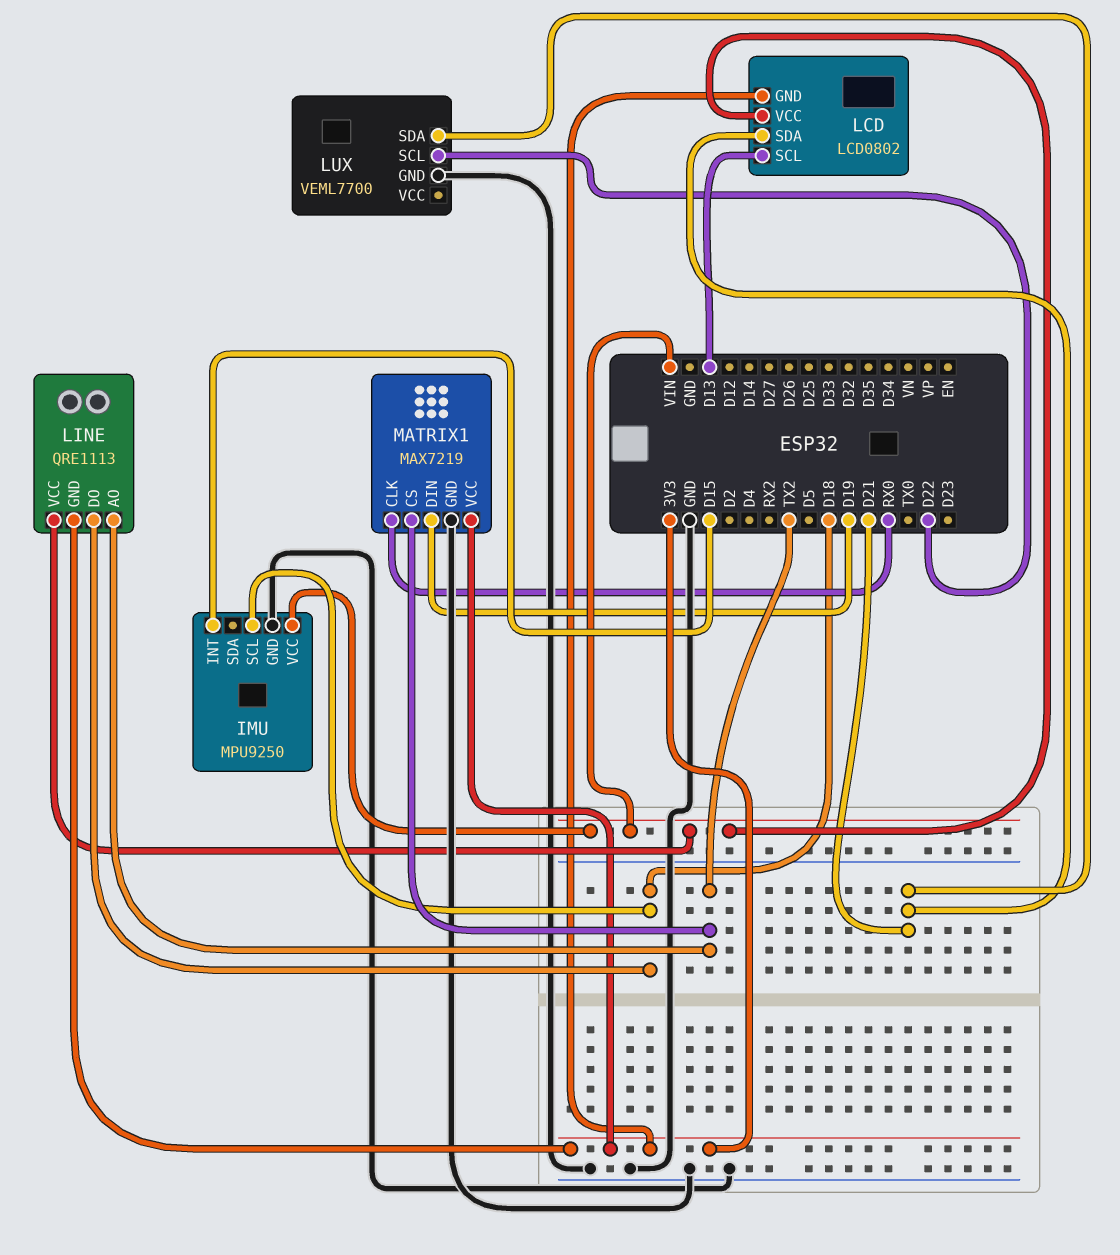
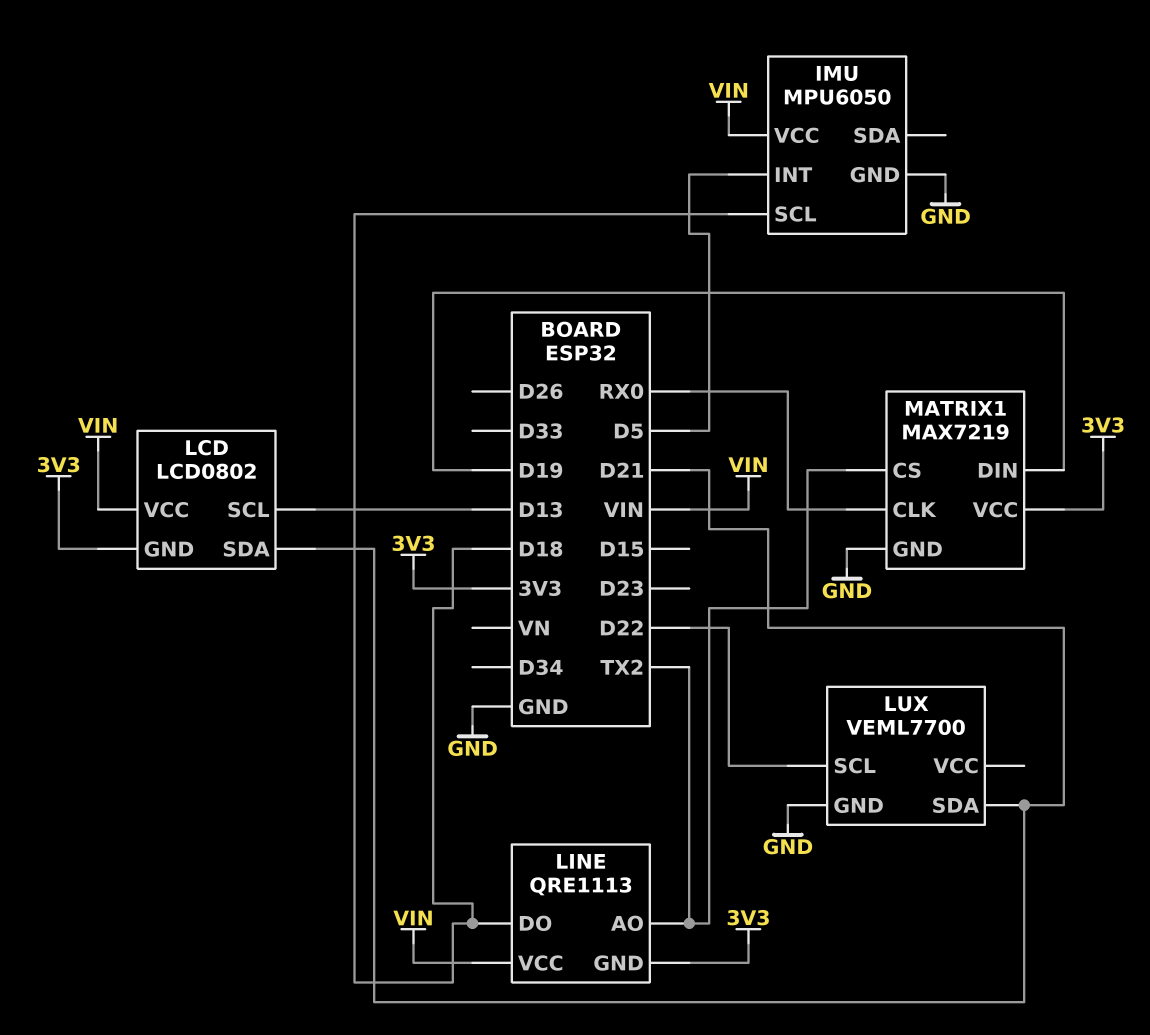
IMU: MPU9250 -> MPU6050
IMU pin INT: D15 -> D5

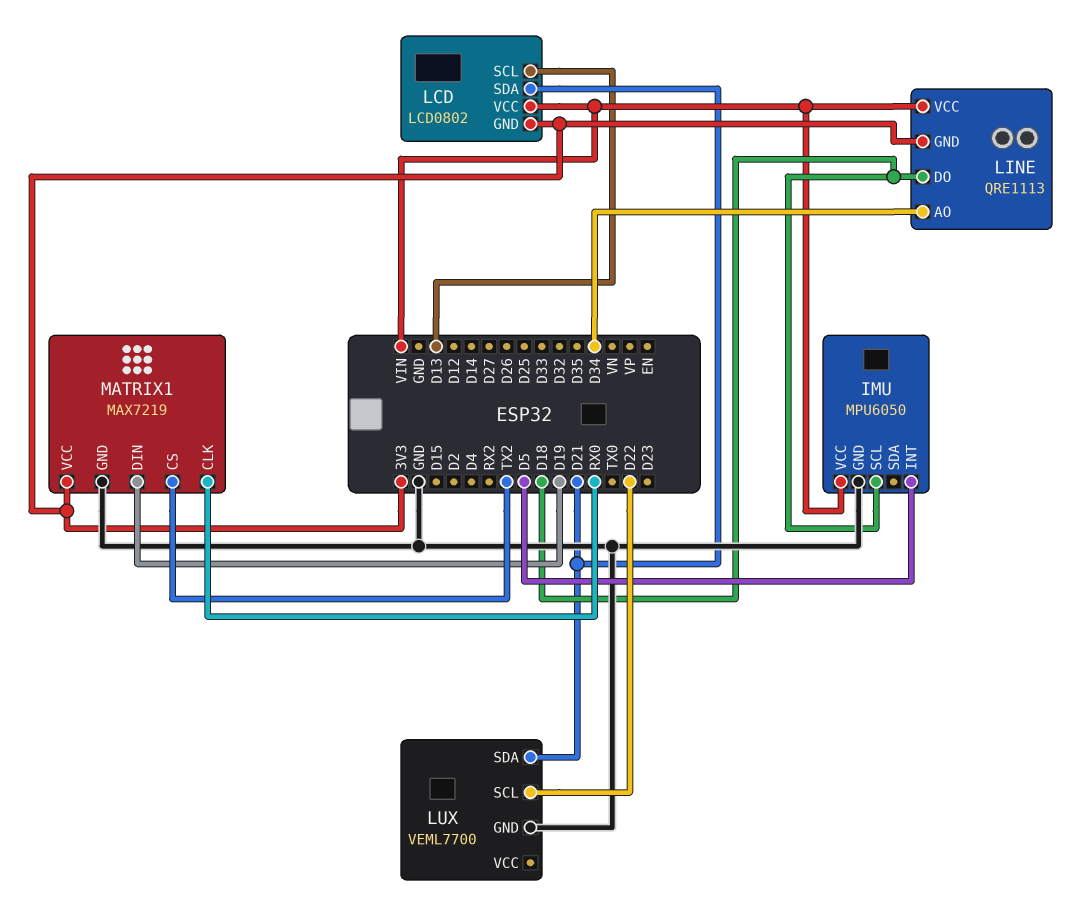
LINE pin AO: TX2 -> D34

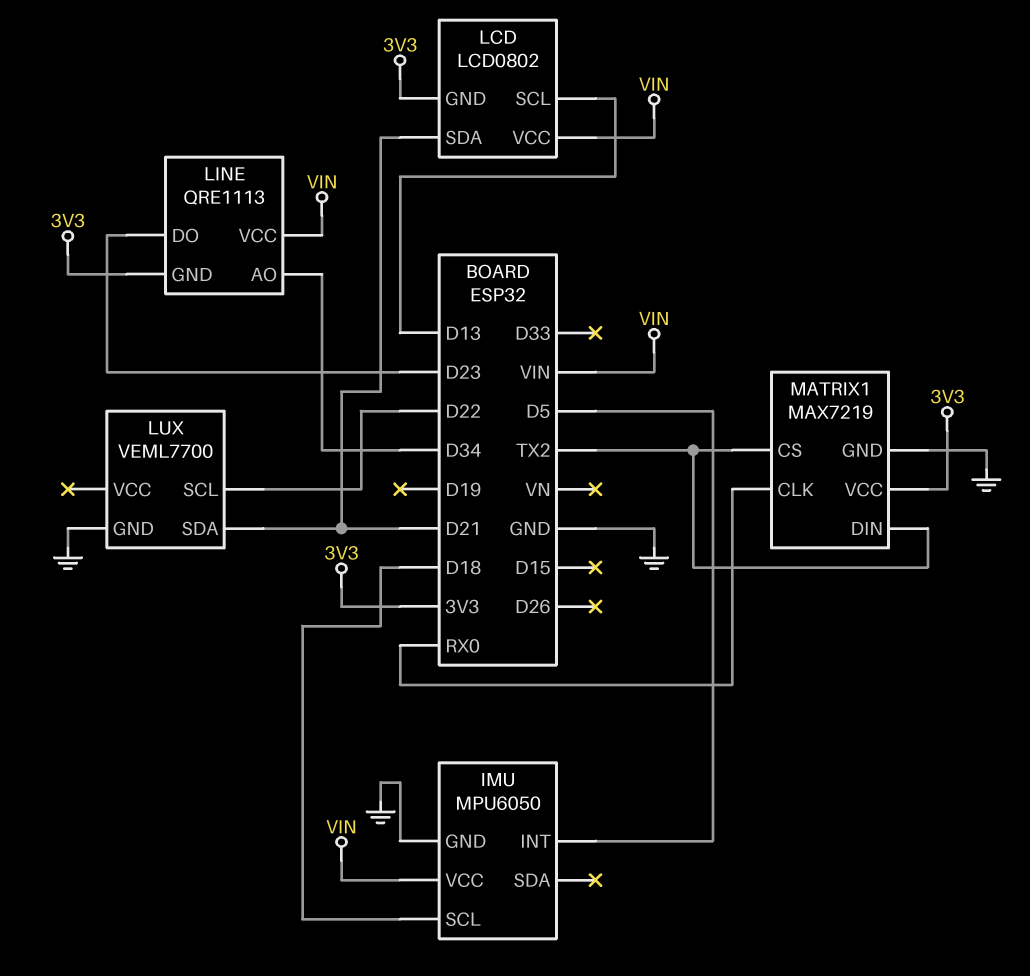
LINE pin DO: D18 -> D23
MATRIX1 pin DIN: D19 -> TX2

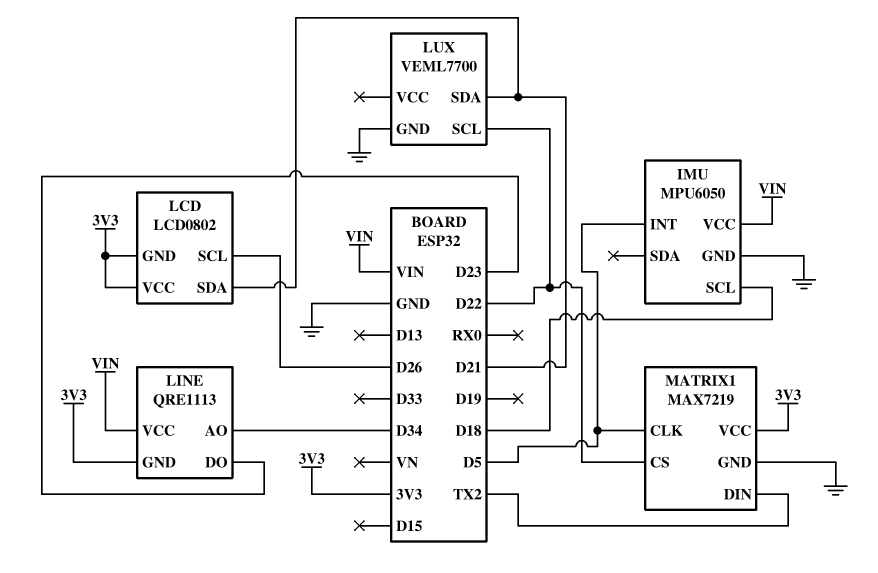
LCD pin SCL: D13 -> D26
LCD pin VCC: VIN -> 3V3
MATRIX1 pin CLK: RX0 -> D5
MATRIX1 pin CS: TX2 -> D22

